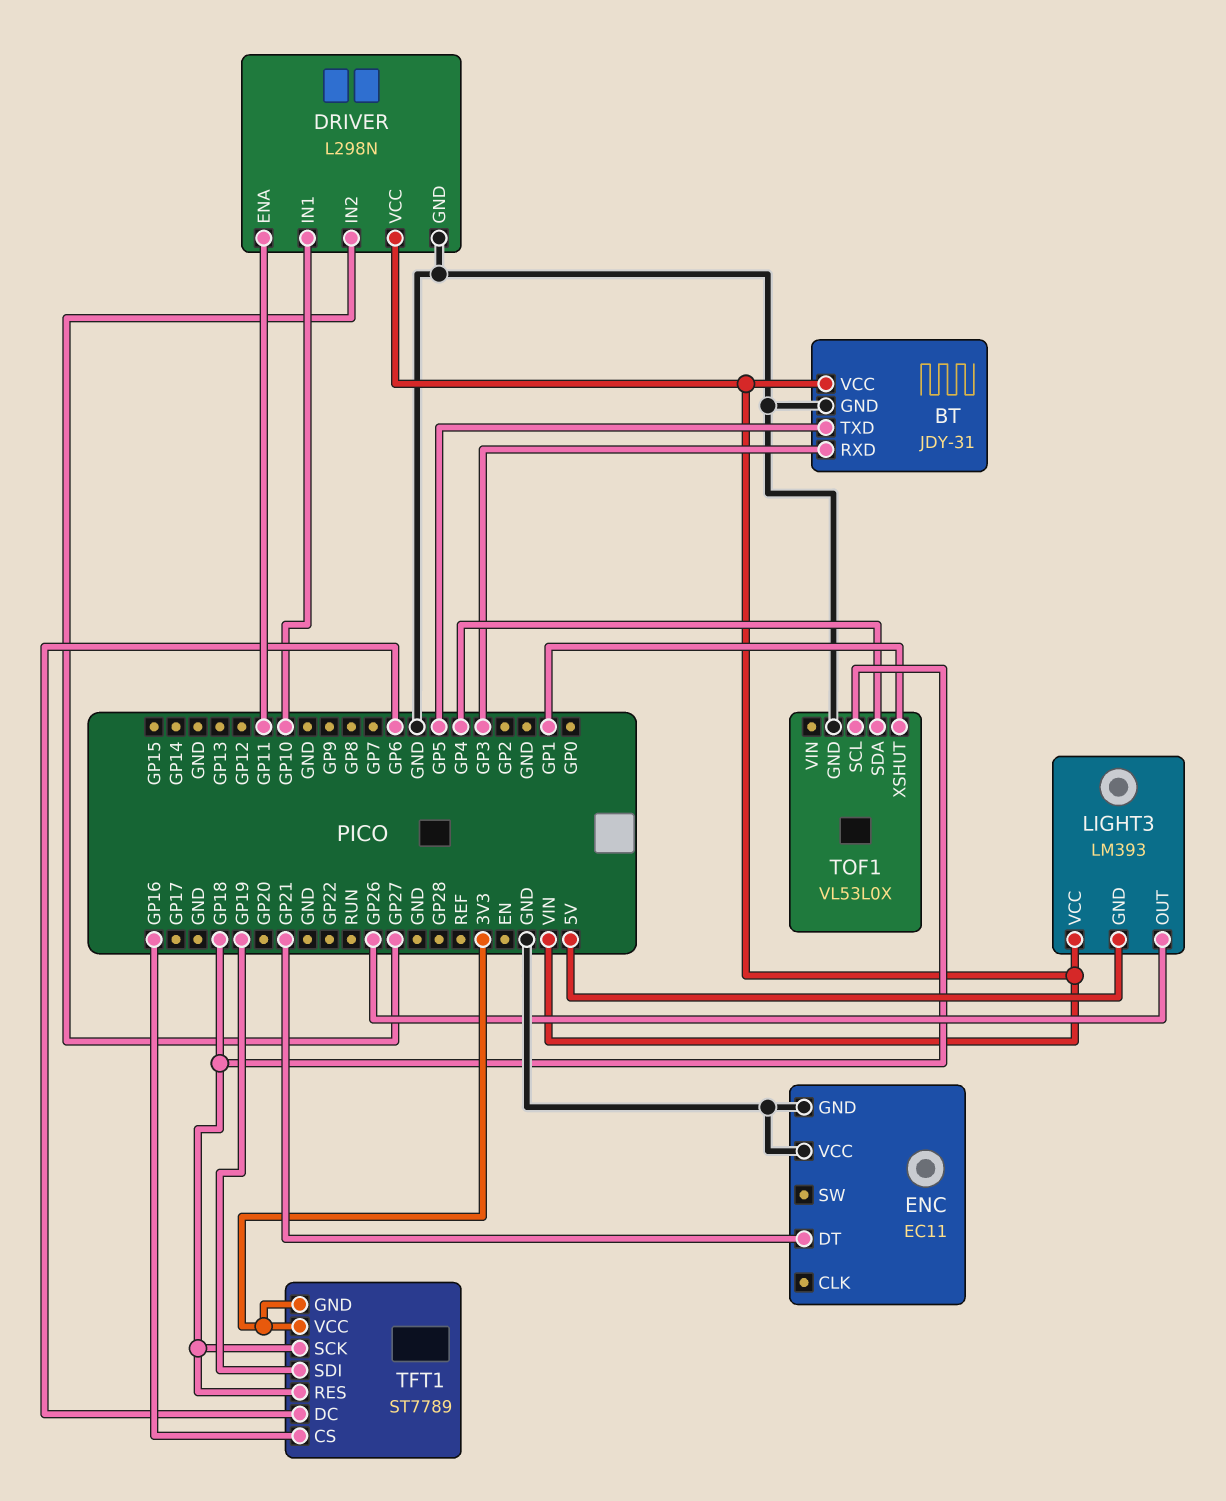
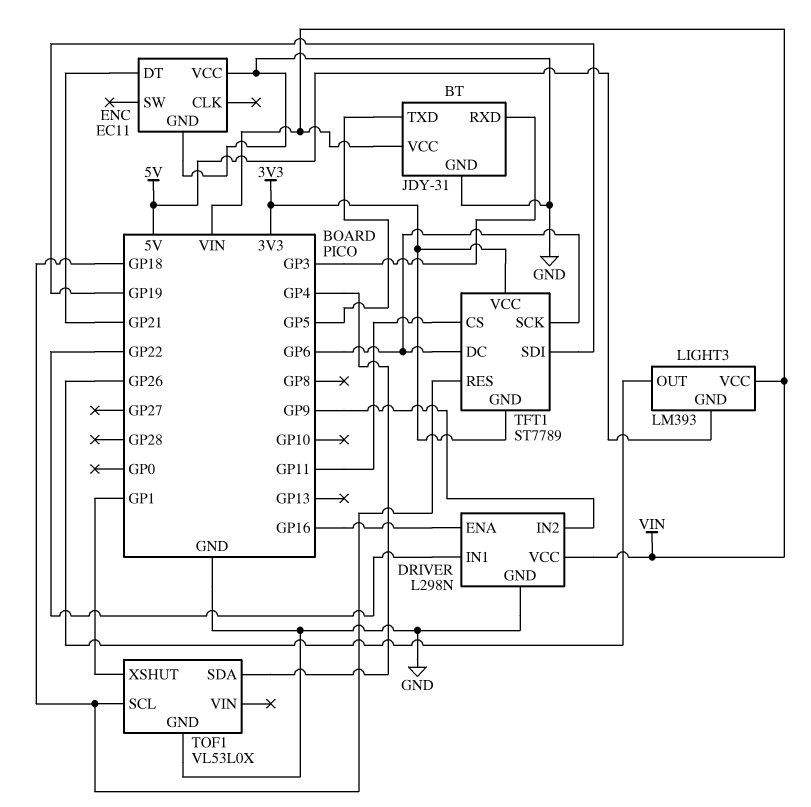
DRIVER pin ENA: GP11 -> GP16
DRIVER pin IN1: GP10 -> GP22
DRIVER pin IN2: GP27 -> GP9
TFT1 pin CS: GP16 -> GP11
TFT1 pin SCK: GP18 -> GP6

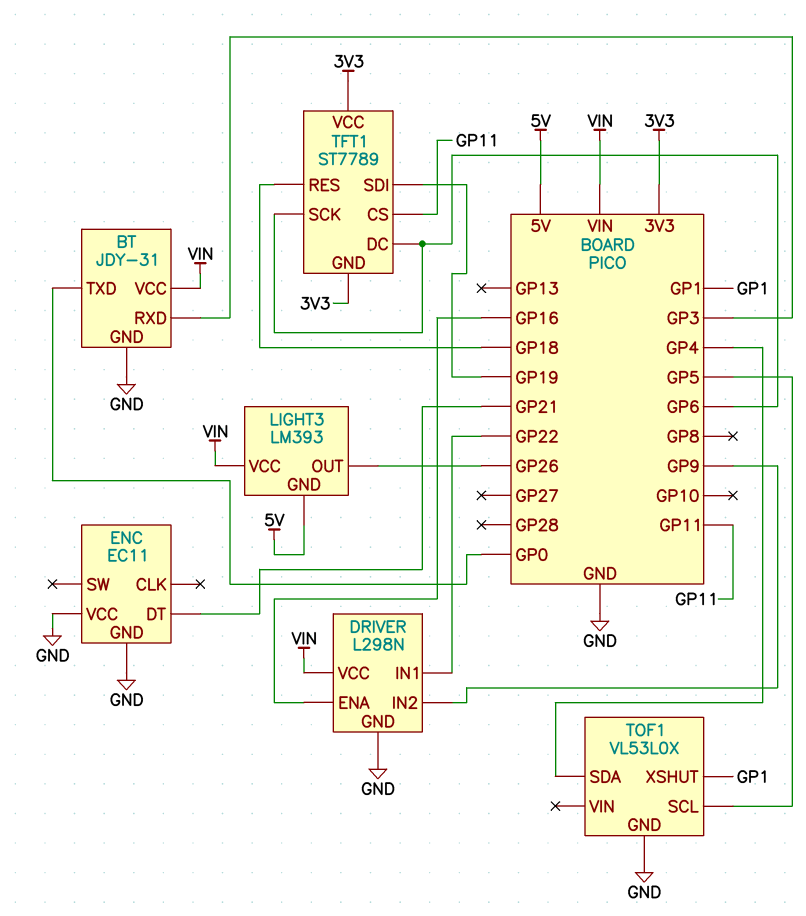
BT pin TXD: GP5 -> GP0
TOF1 pin SCL: GP18 -> GP5

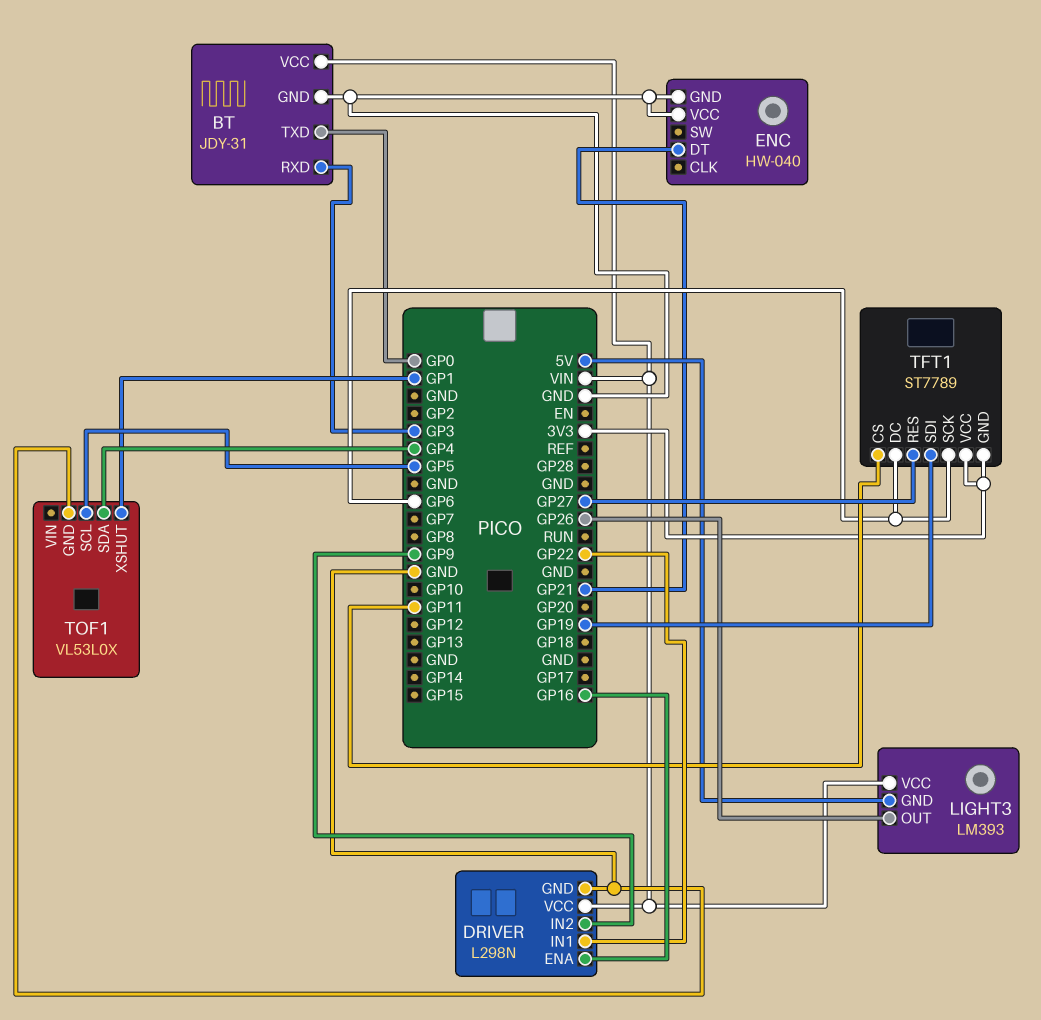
ENC: EC11 -> HW-040
TFT1 pin RES: GP18 -> GP27

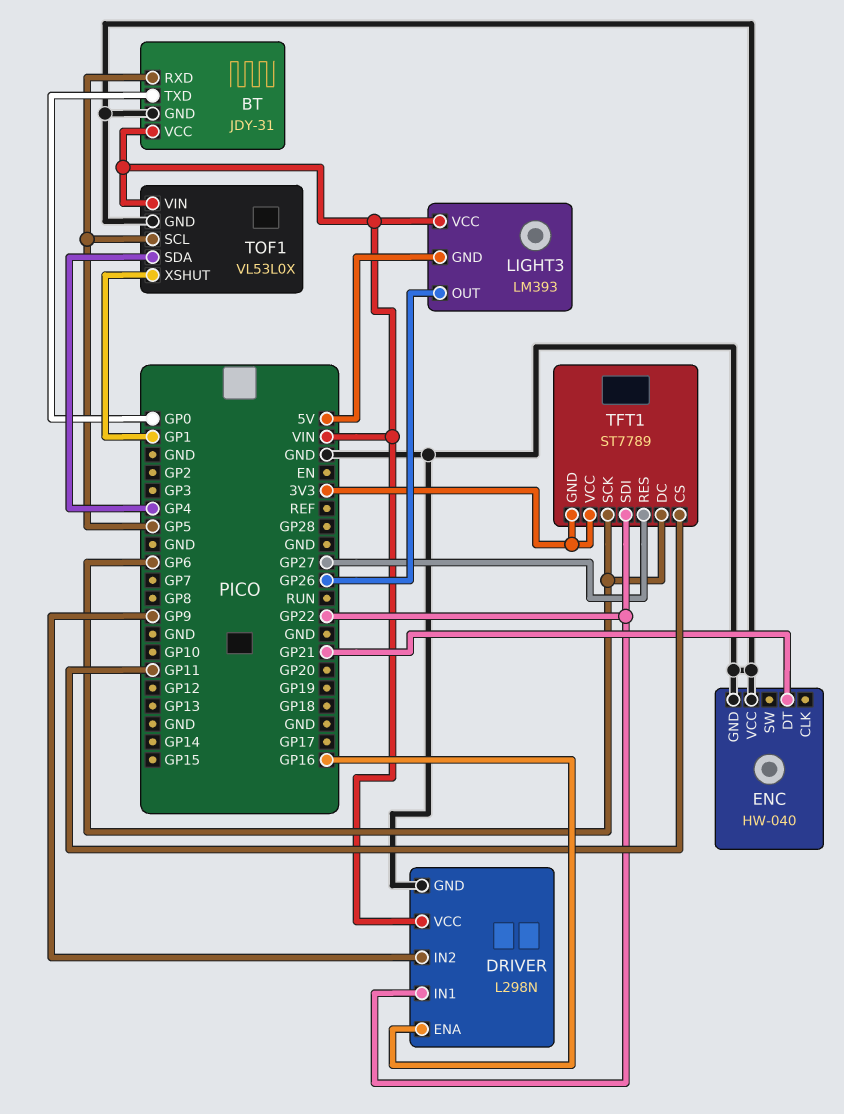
BT pin RXD: GP3 -> GP5
TFT1 pin SDI: GP19 -> GP22
TOF1 pin VIN: none -> VIN

